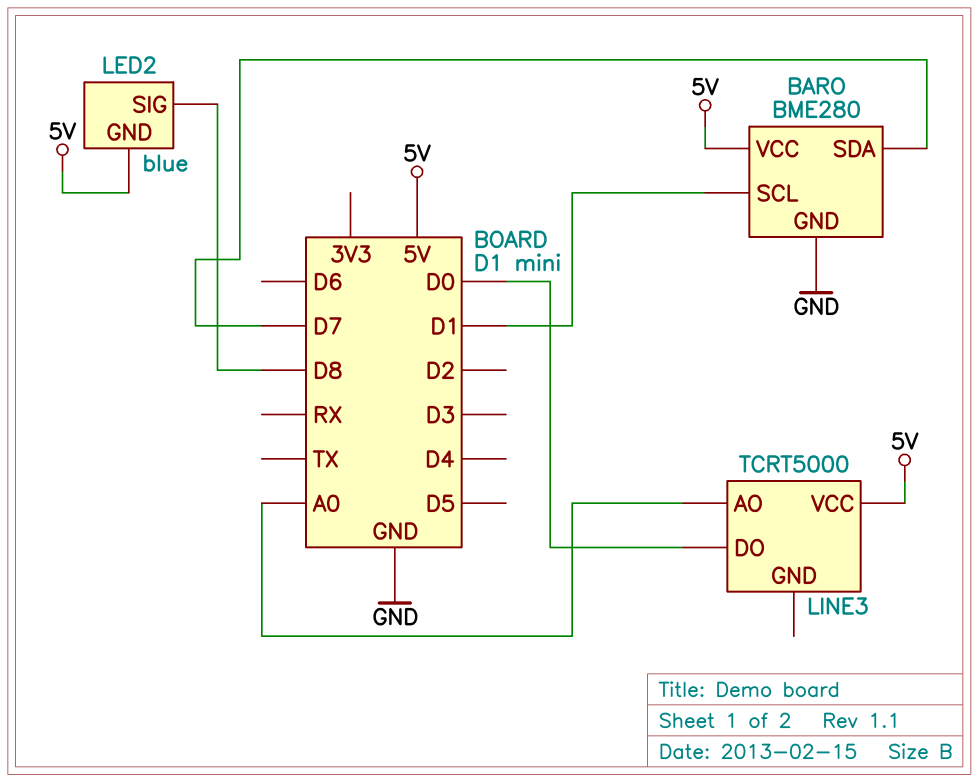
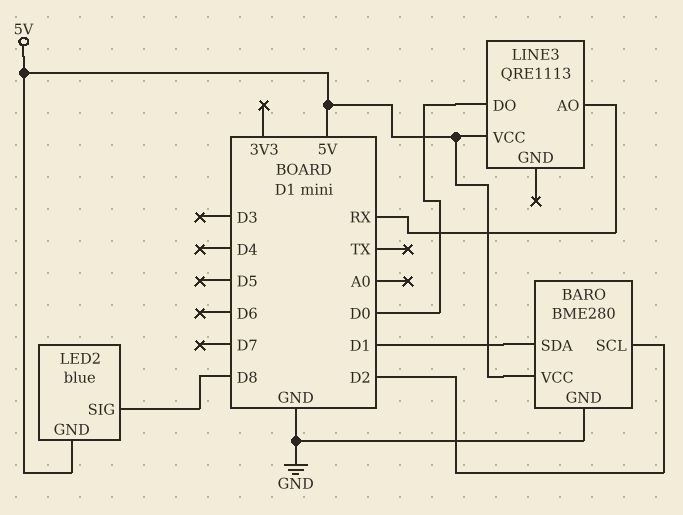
BARO pin SCL: D1 -> D2
BARO pin SDA: D7 -> D1
LINE3: TCRT5000 -> QRE1113
LINE3 pin AO: A0 -> RX

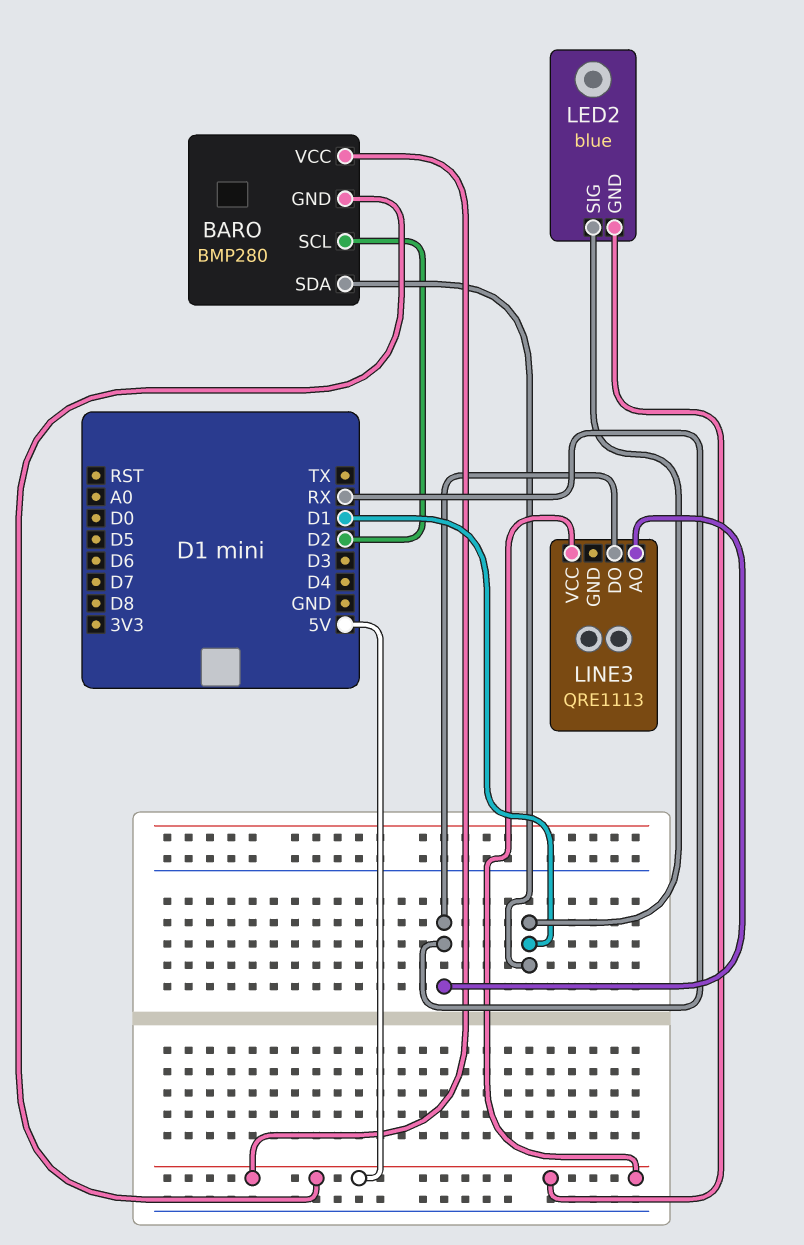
BARO: BME280 -> BMP280
BARO pin GND: GND -> 5V
LED2 pin SIG: D8 -> D1
LINE3 pin DO: D0 -> RX

